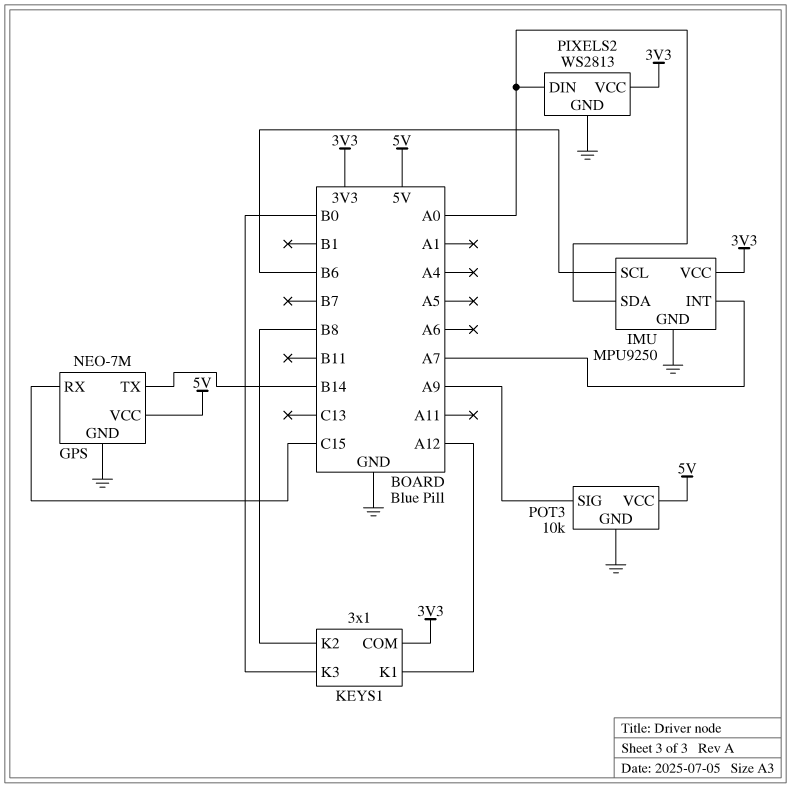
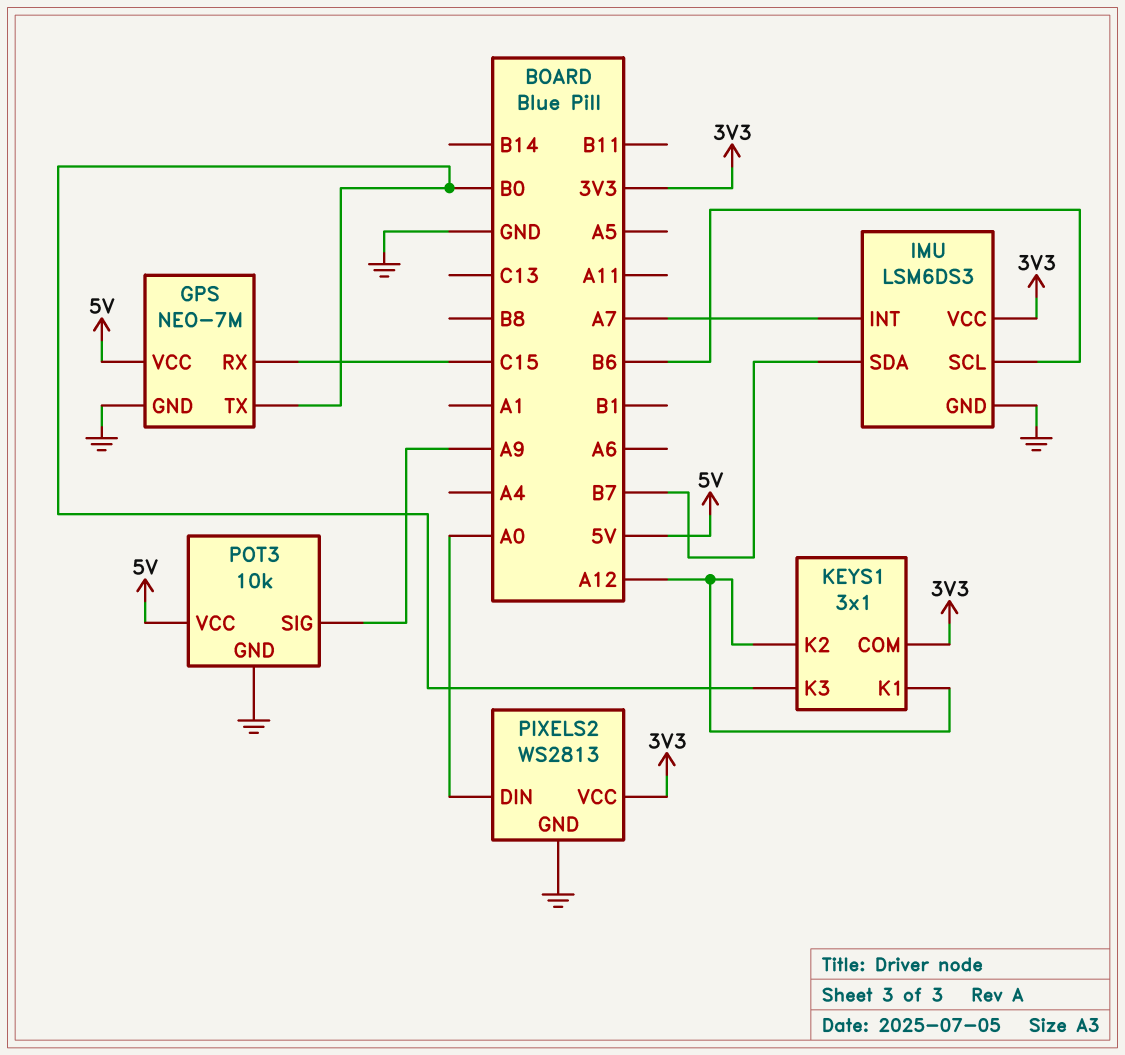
GPS pin TX: B14 -> B0
IMU: MPU9250 -> LSM6DS3
IMU pin SDA: A0 -> B7
KEYS1 pin K2: B8 -> A12

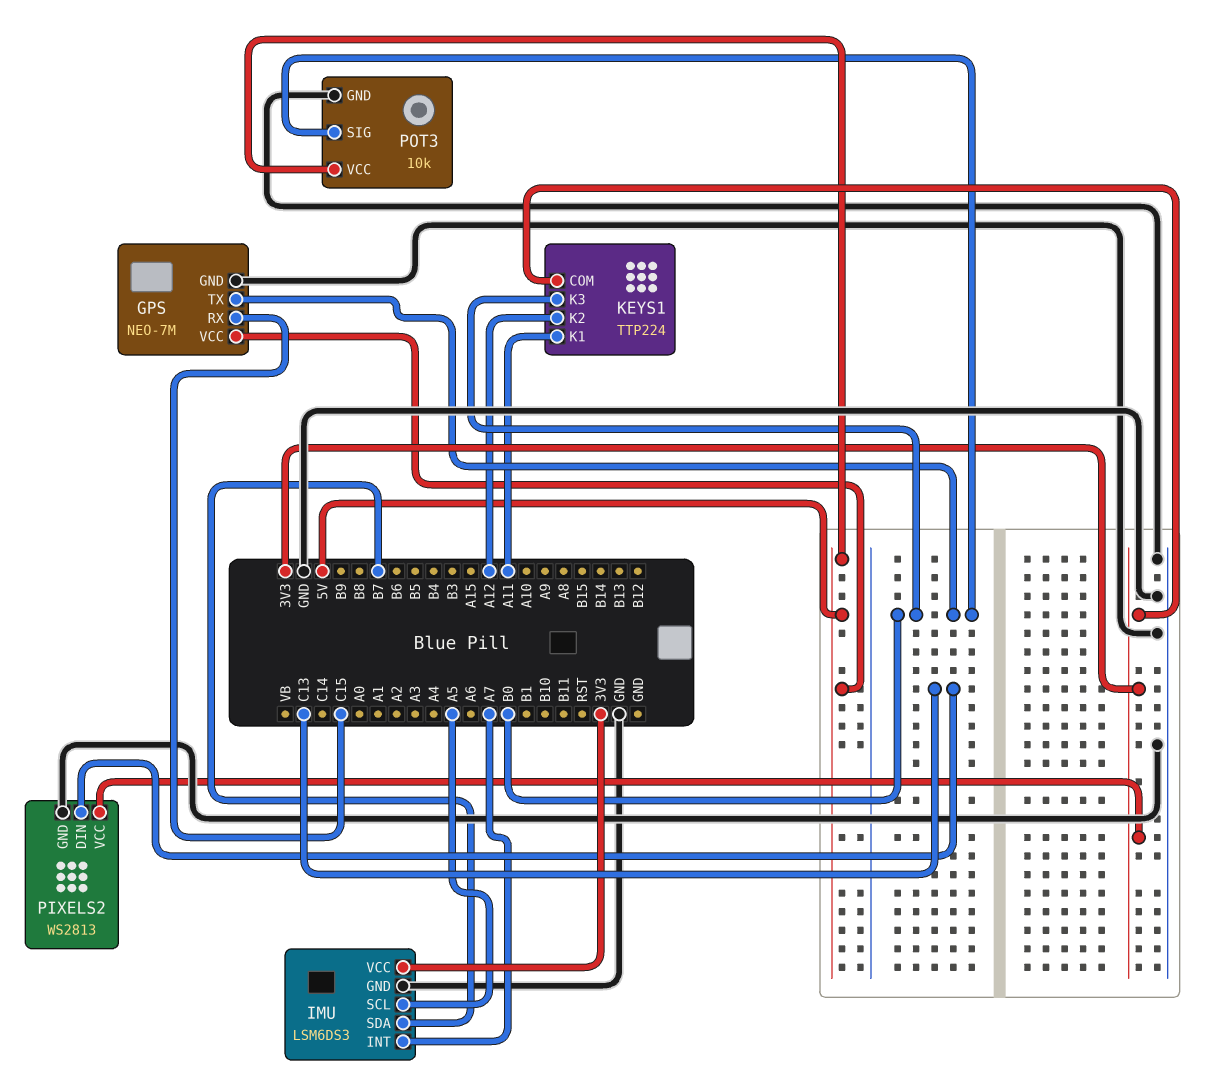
IMU pin SCL: B6 -> A5
KEYS1: 3x1 -> TTP224
KEYS1 pin K1: A12 -> A11
PIXELS2 pin DIN: A0 -> C13
POT3 pin SIG: A9 -> B0

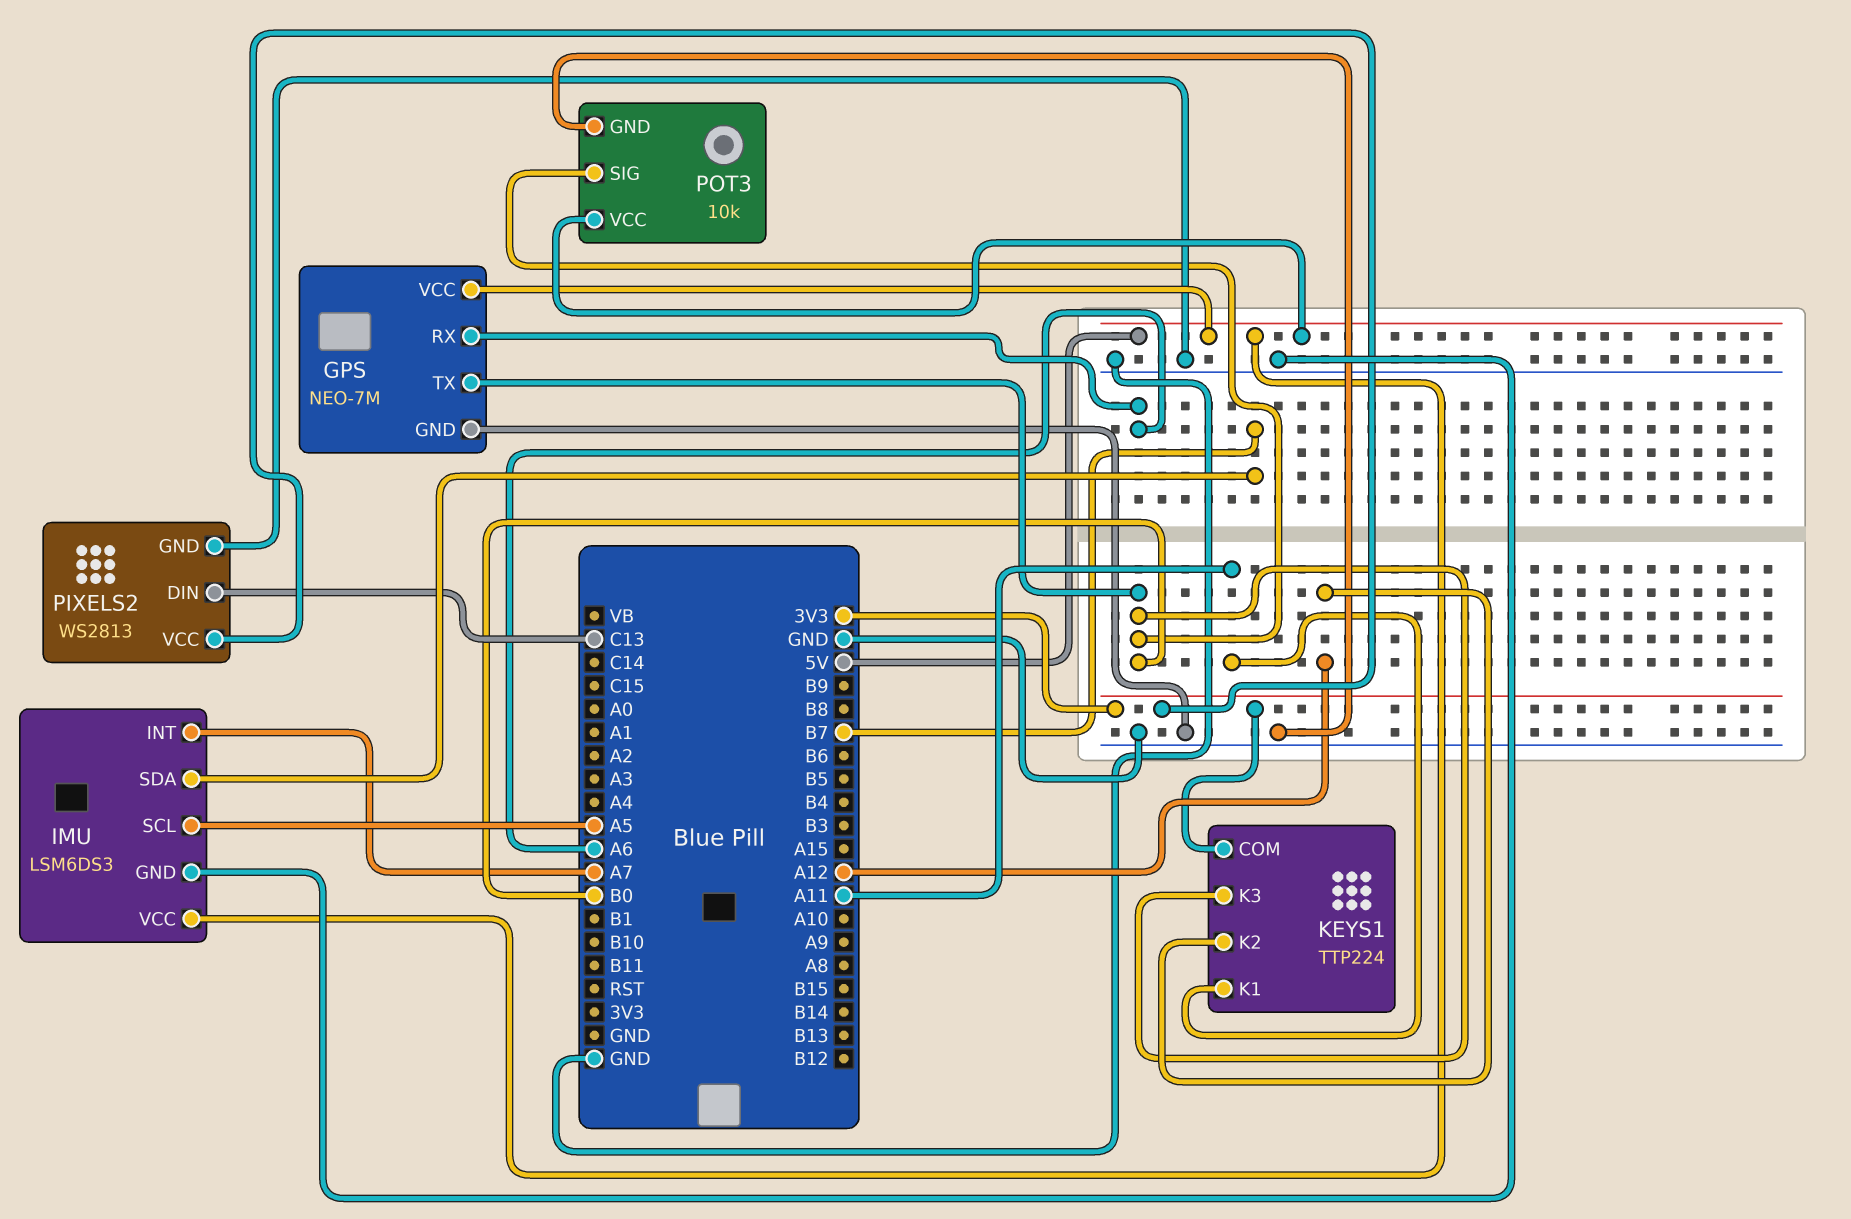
GPS pin RX: C15 -> A6
IMU pin VCC: 3V3 -> 5V

